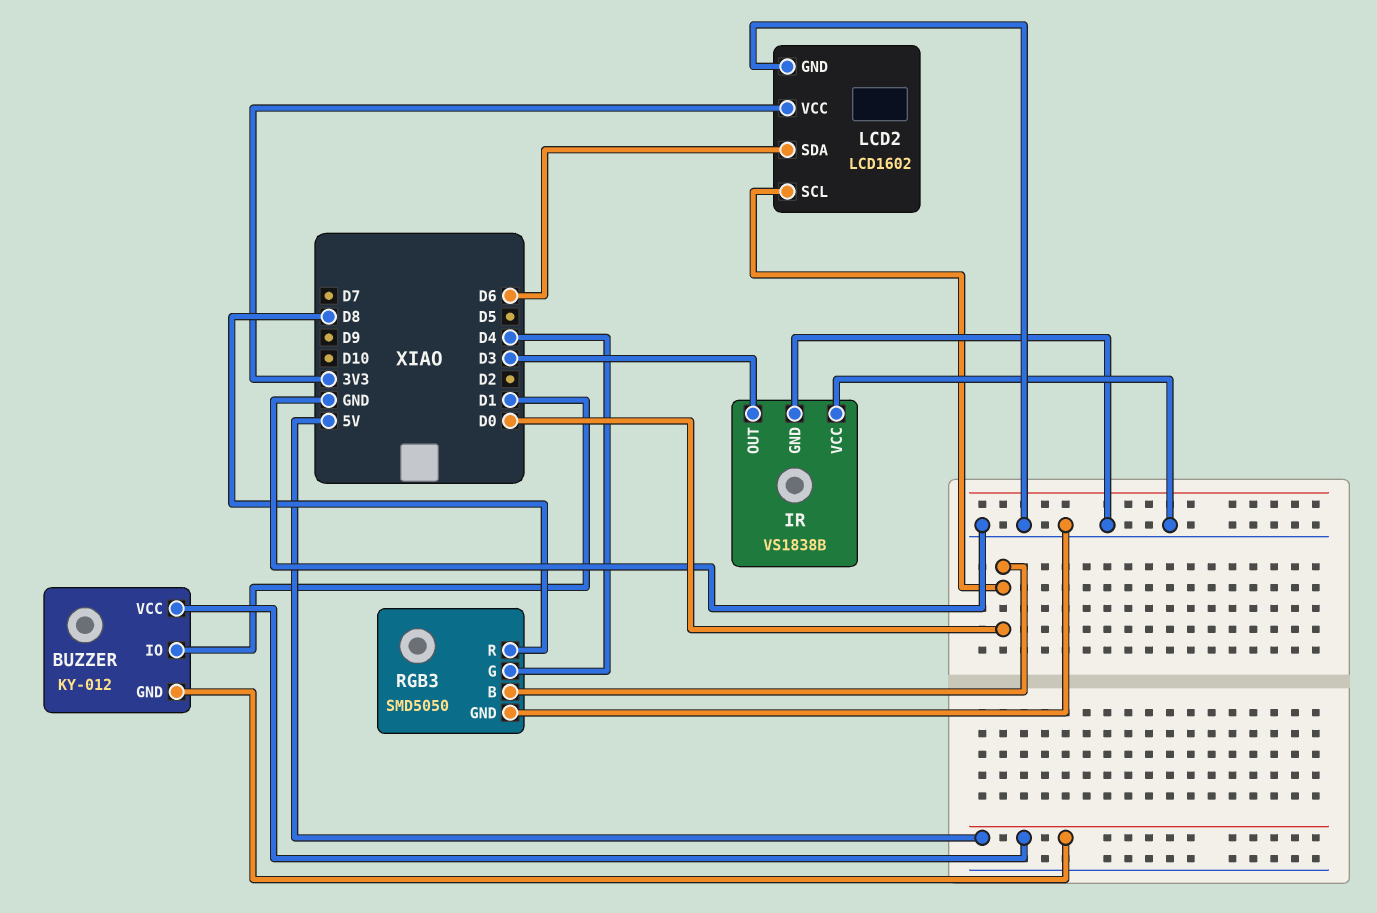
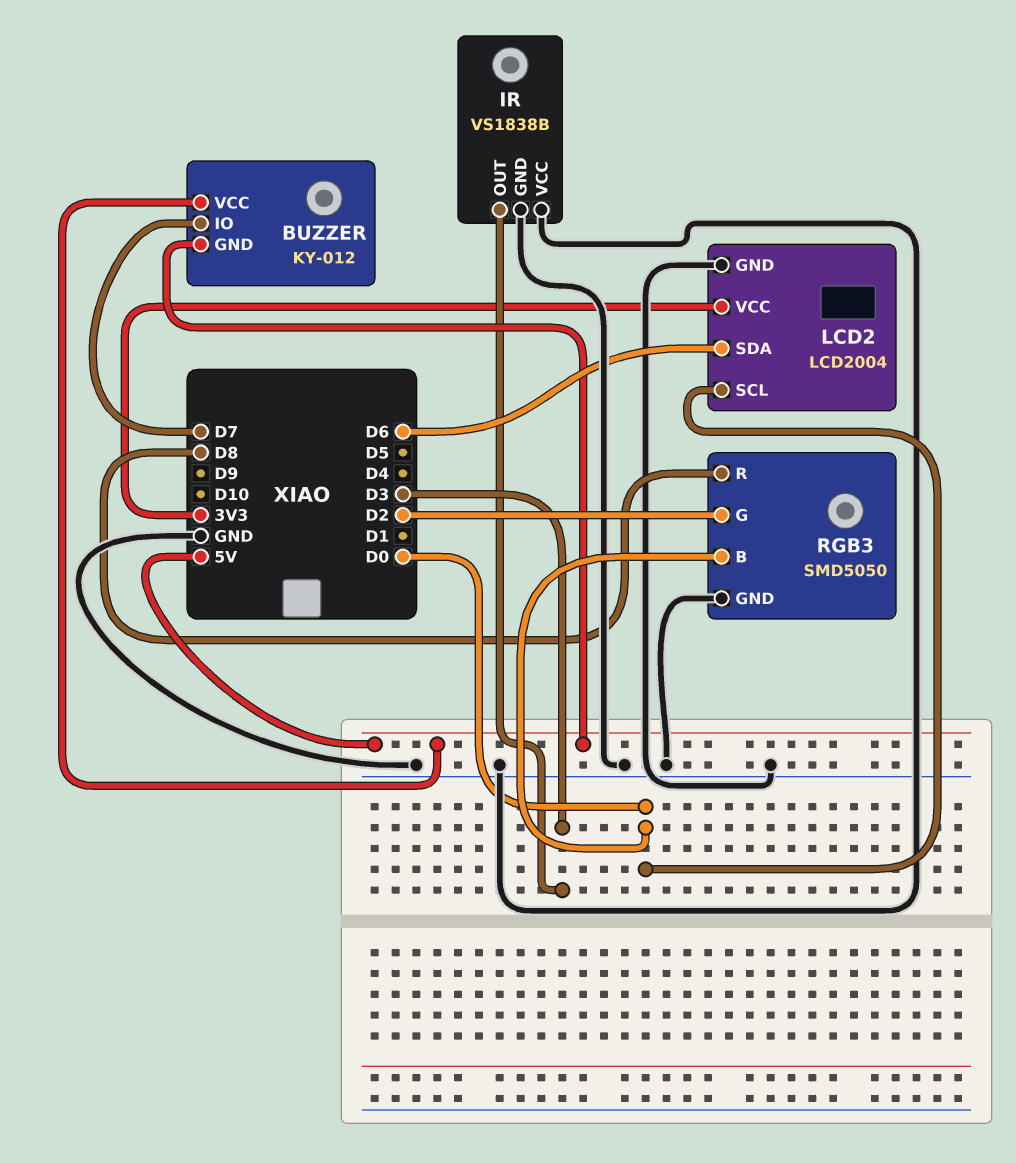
BUZZER pin IO: D1 -> D7
LCD2: LCD1602 -> LCD2004
RGB3 pin G: D4 -> D2

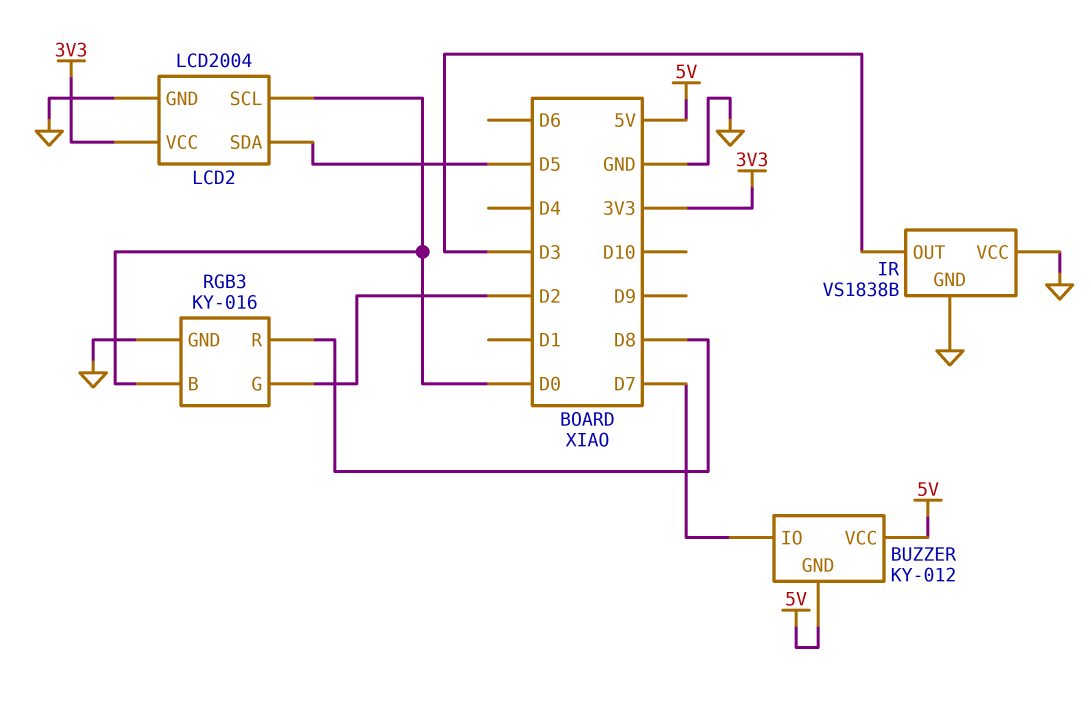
LCD2 pin SDA: D6 -> D5
RGB3: SMD5050 -> KY-016

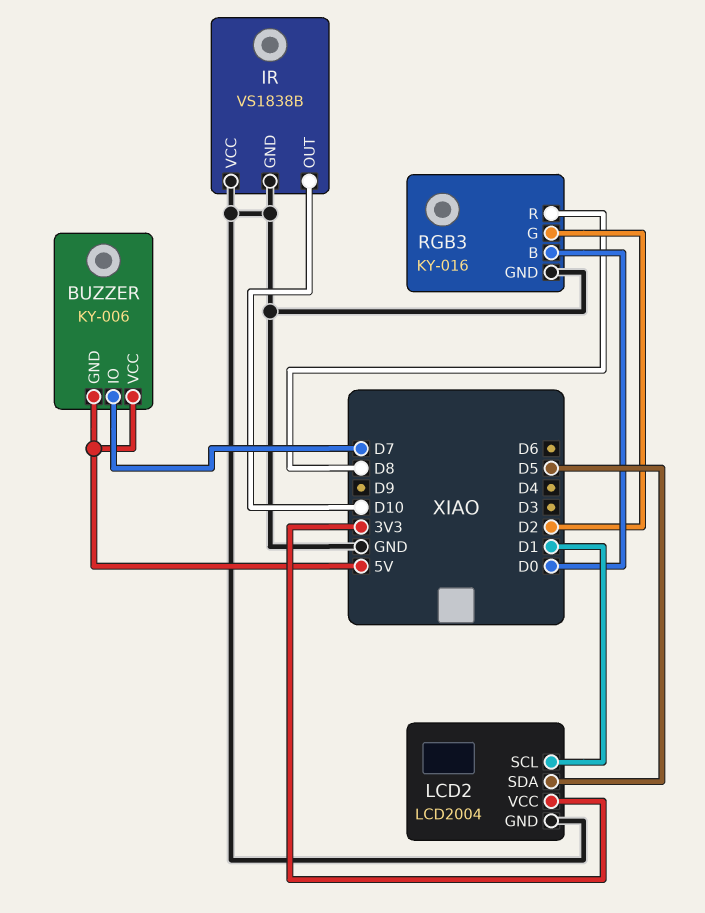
BUZZER: KY-012 -> KY-006
IR pin OUT: D3 -> D10
LCD2 pin SCL: D0 -> D1

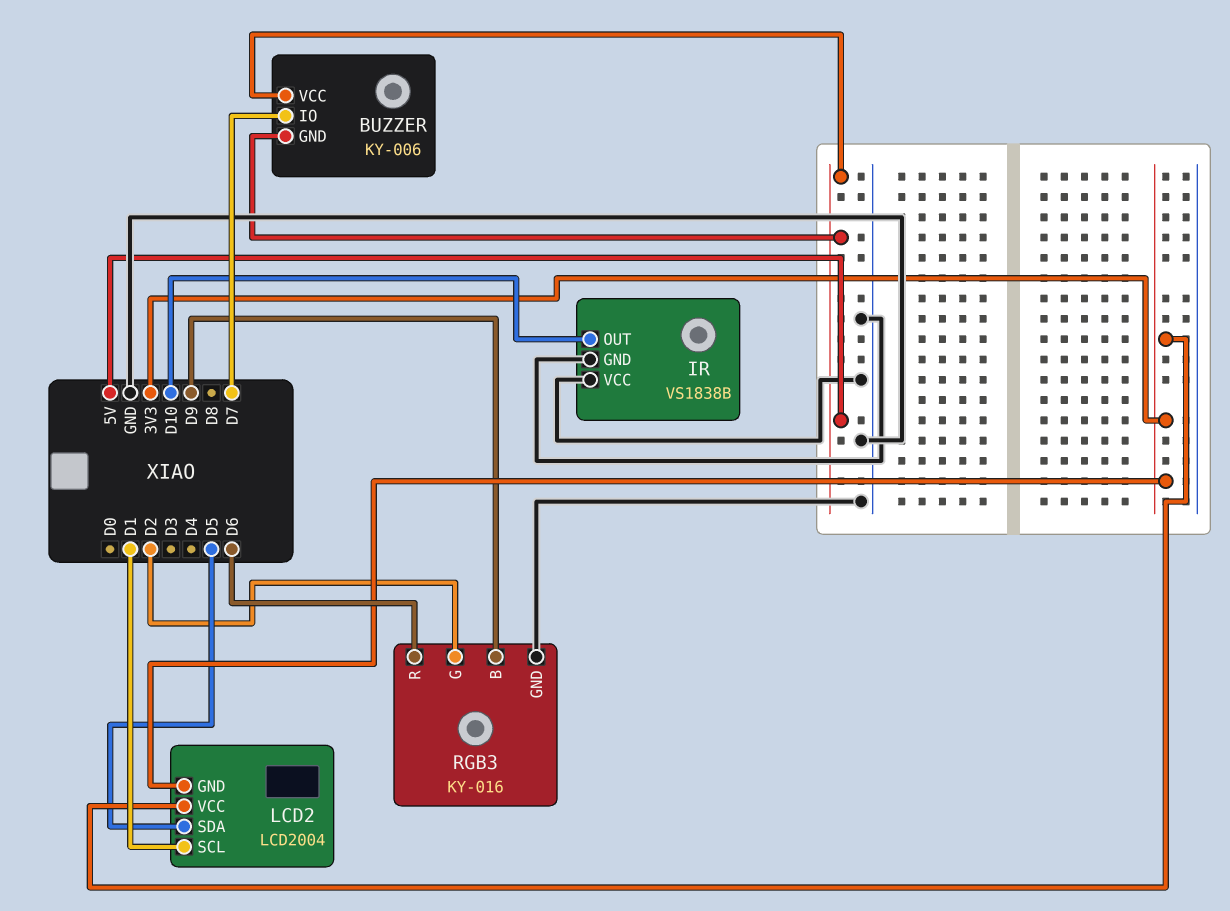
LCD2 pin GND: GND -> 3V3
RGB3 pin B: D0 -> D9
RGB3 pin R: D8 -> D6

